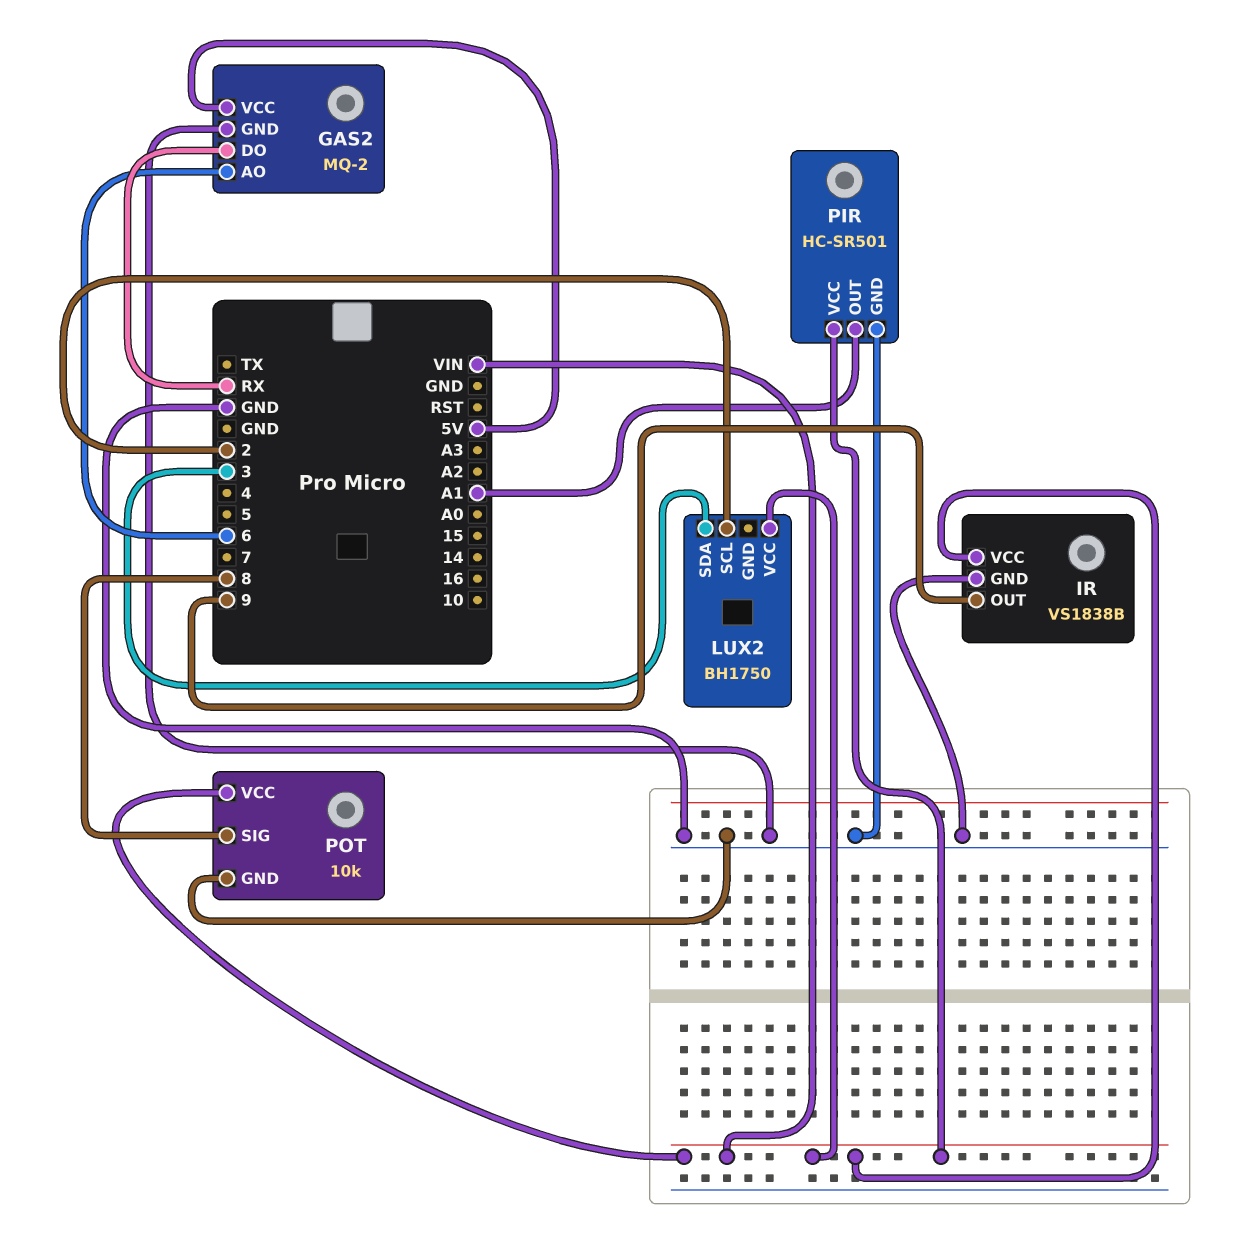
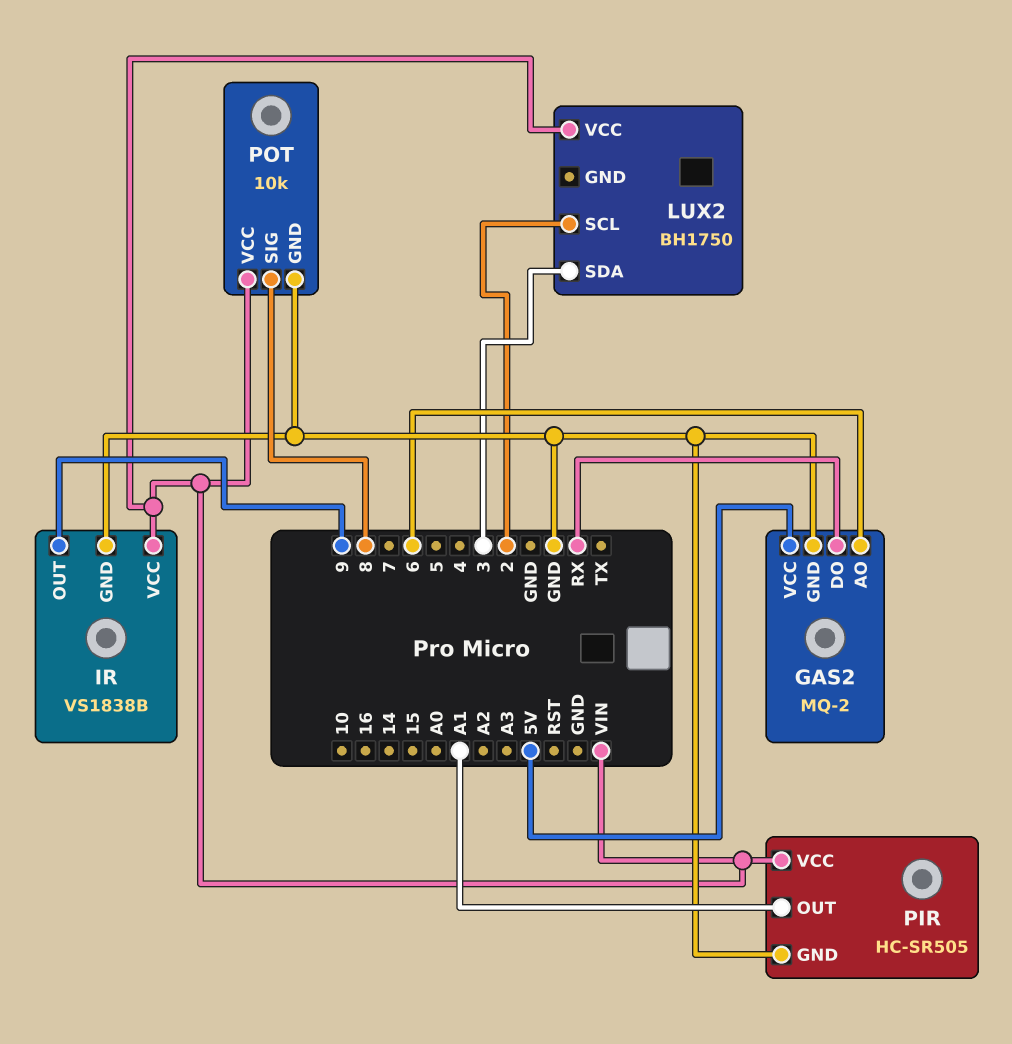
PIR: HC-SR501 -> HC-SR505

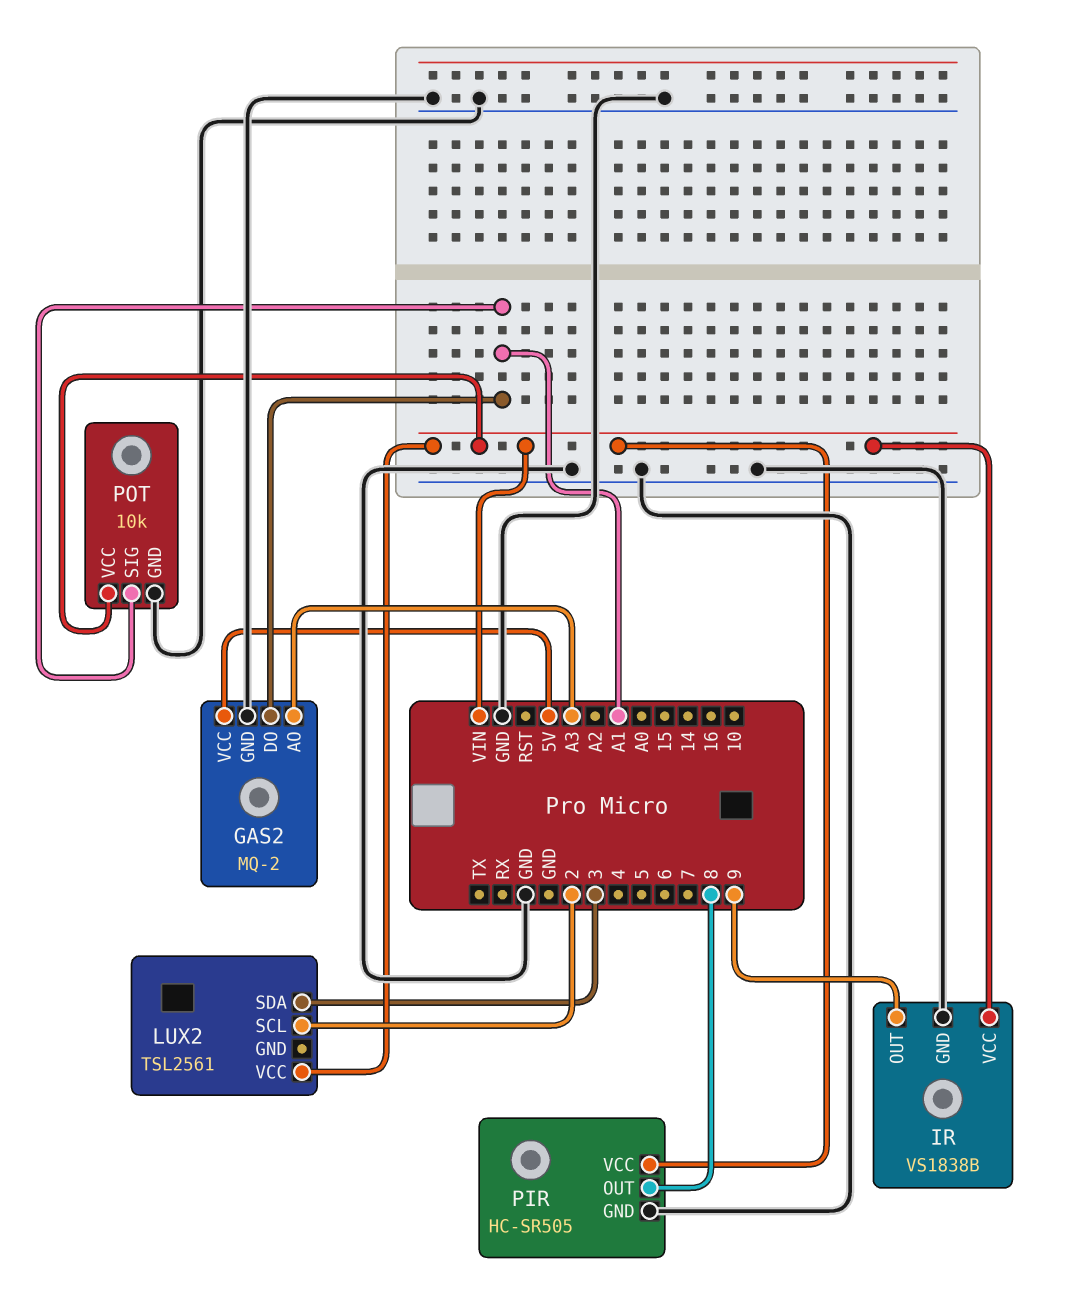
GAS2 pin AO: 6 -> A3
GAS2 pin DO: RX -> A1
LUX2: BH1750 -> TSL2561
PIR pin OUT: A1 -> 8
POT pin SIG: 8 -> A1

